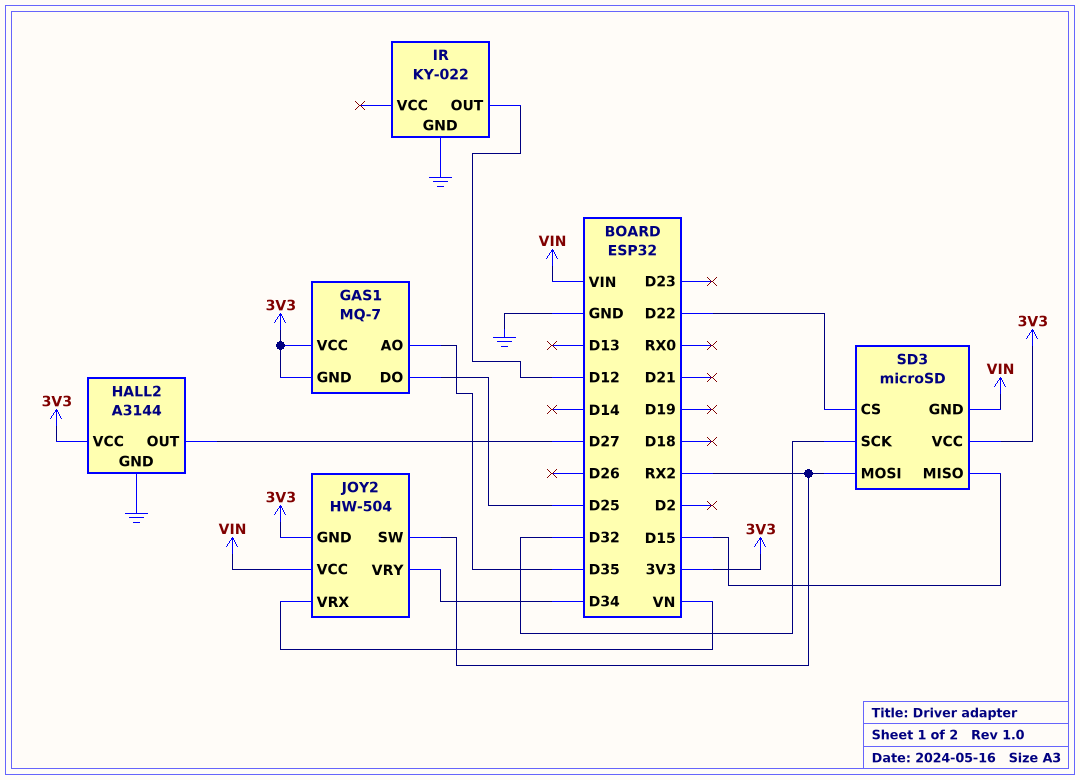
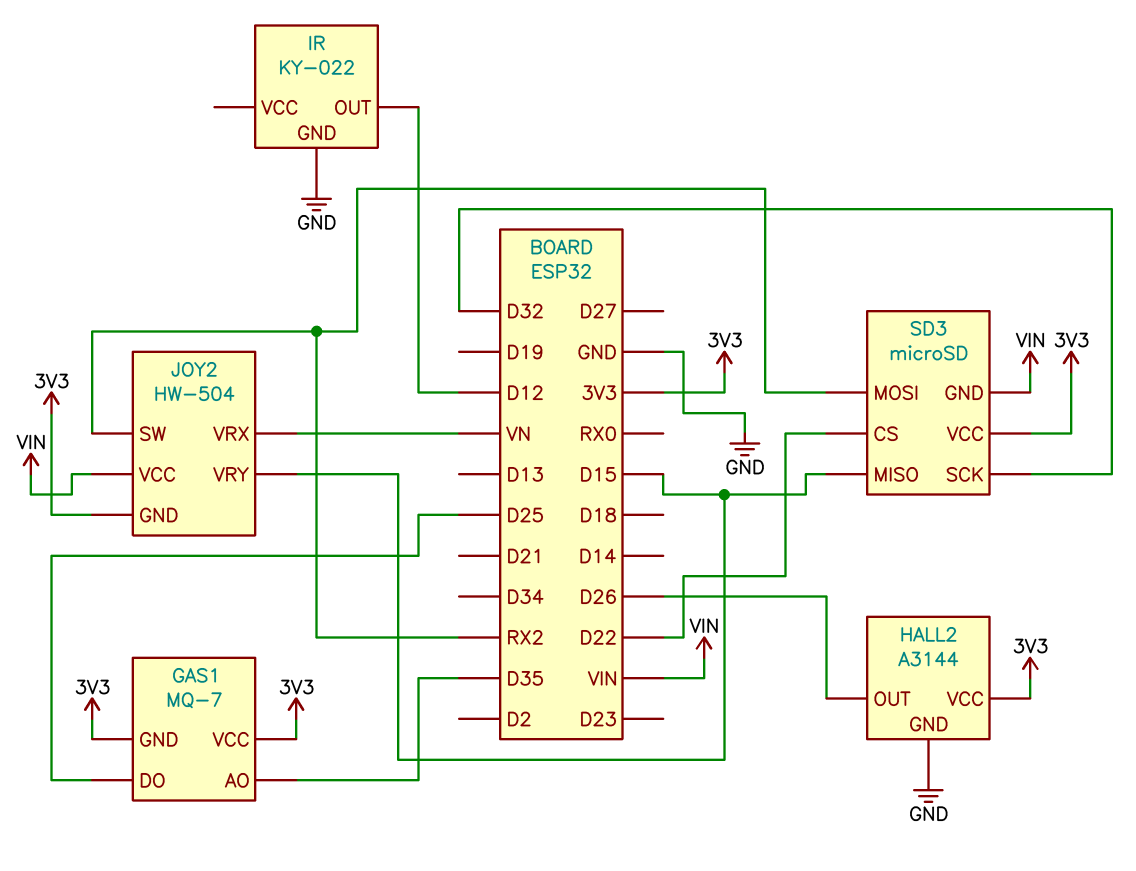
HALL2 pin OUT: D27 -> D26
JOY2 pin VRY: D34 -> D15

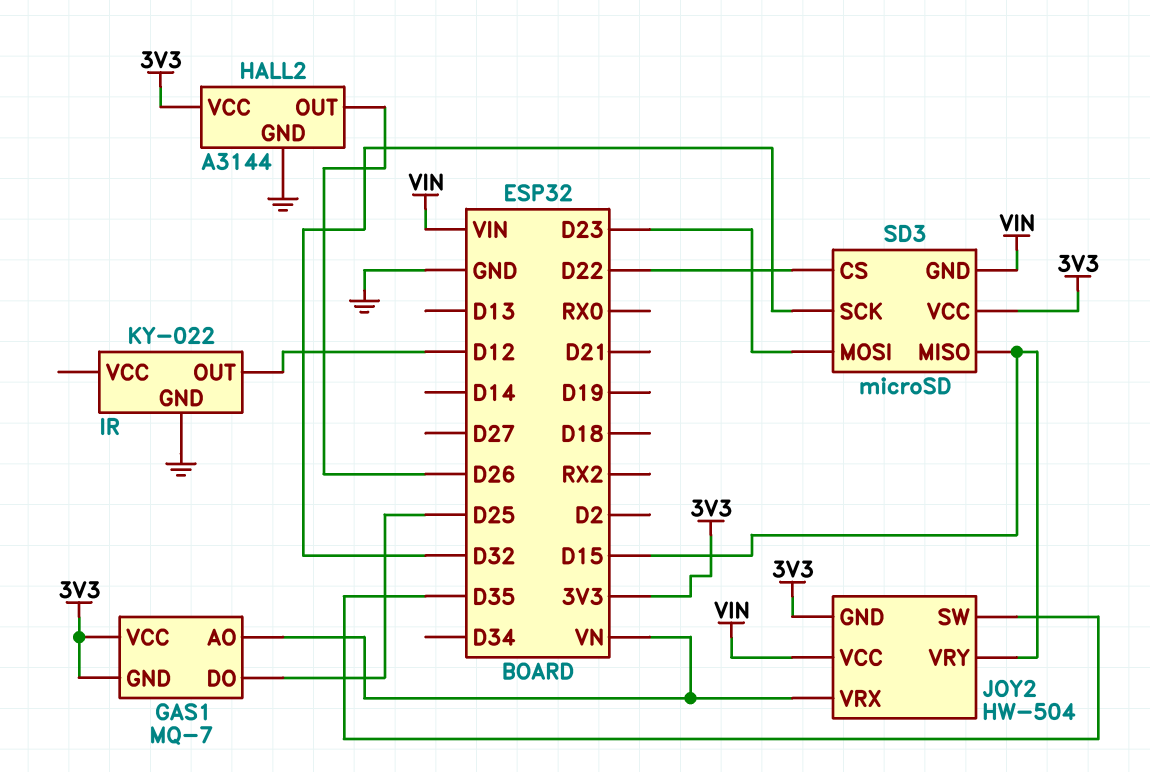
GAS1 pin AO: D35 -> VN
JOY2 pin SW: RX2 -> D35
SD3 pin MOSI: RX2 -> D23

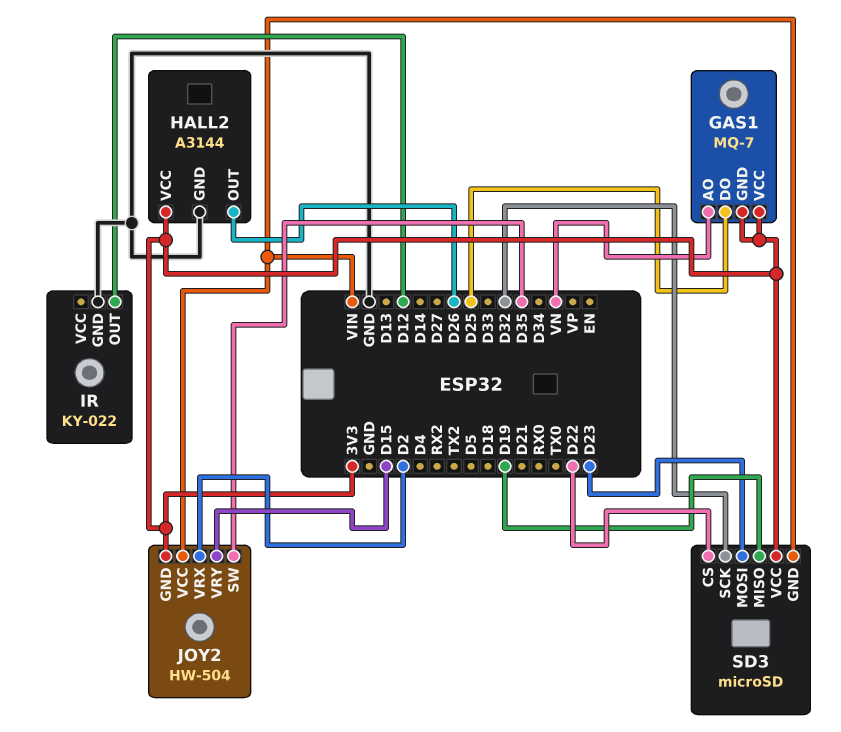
JOY2 pin VRX: VN -> D2
SD3 pin MISO: D15 -> D19

